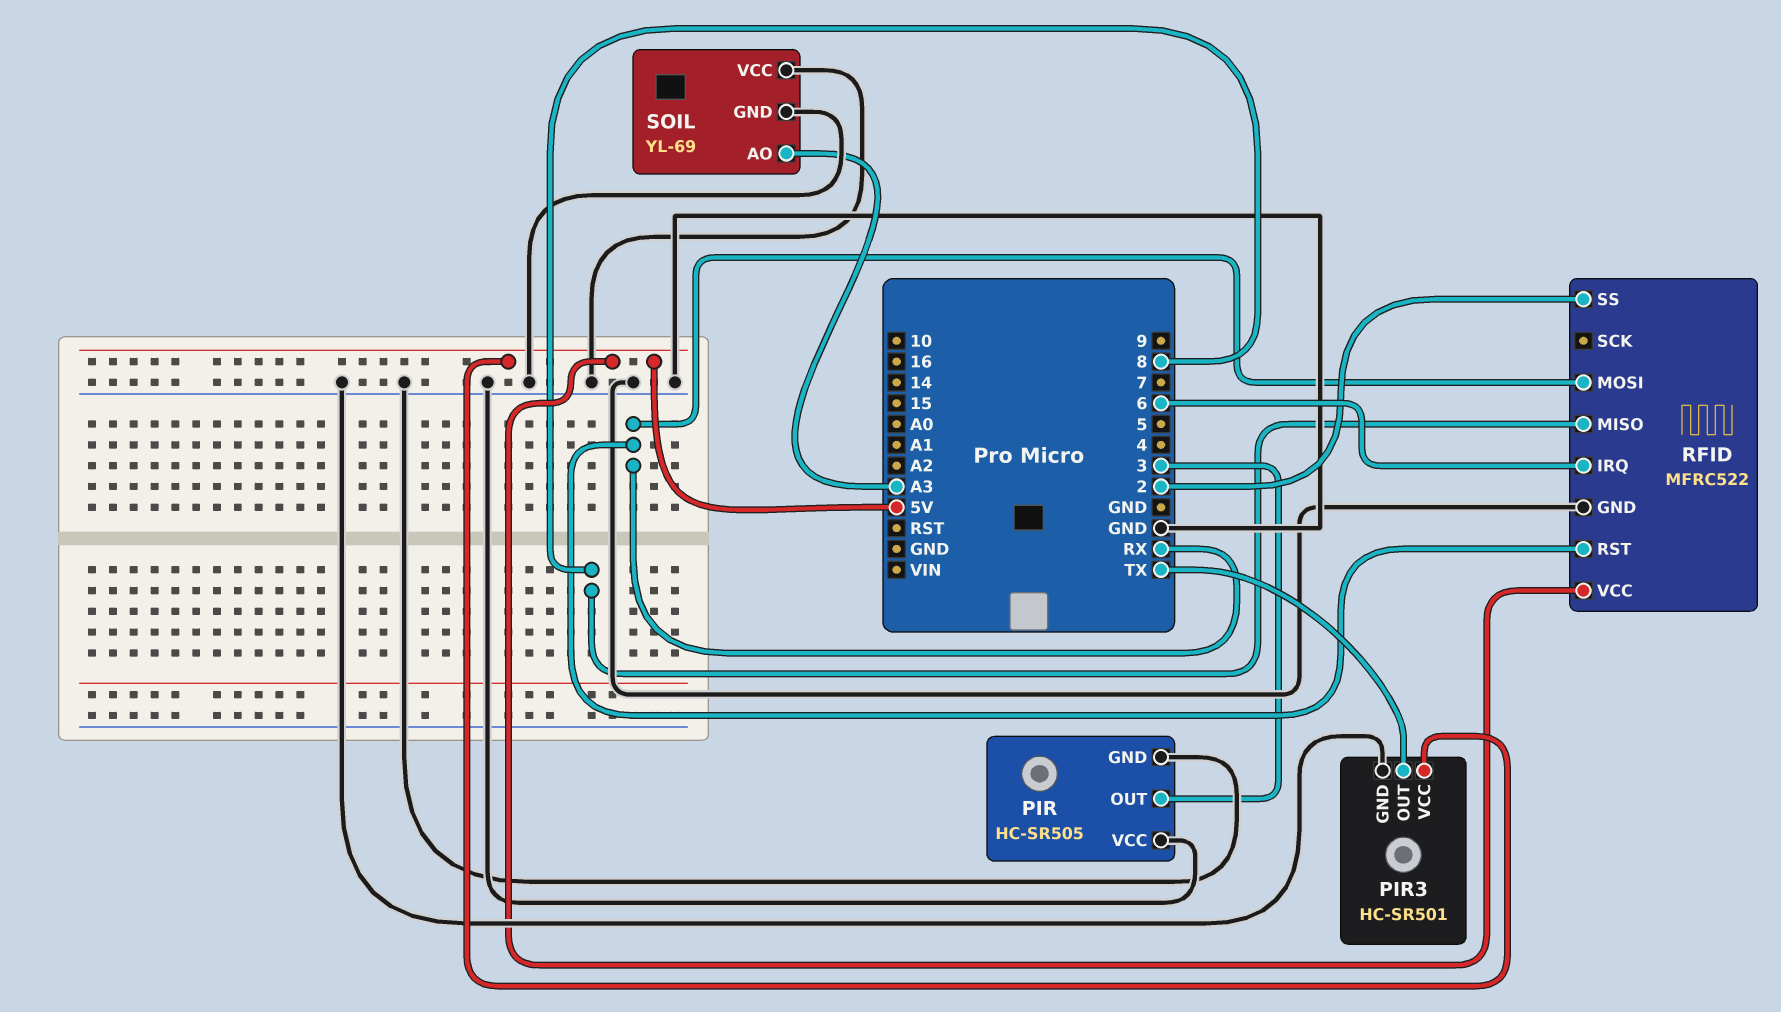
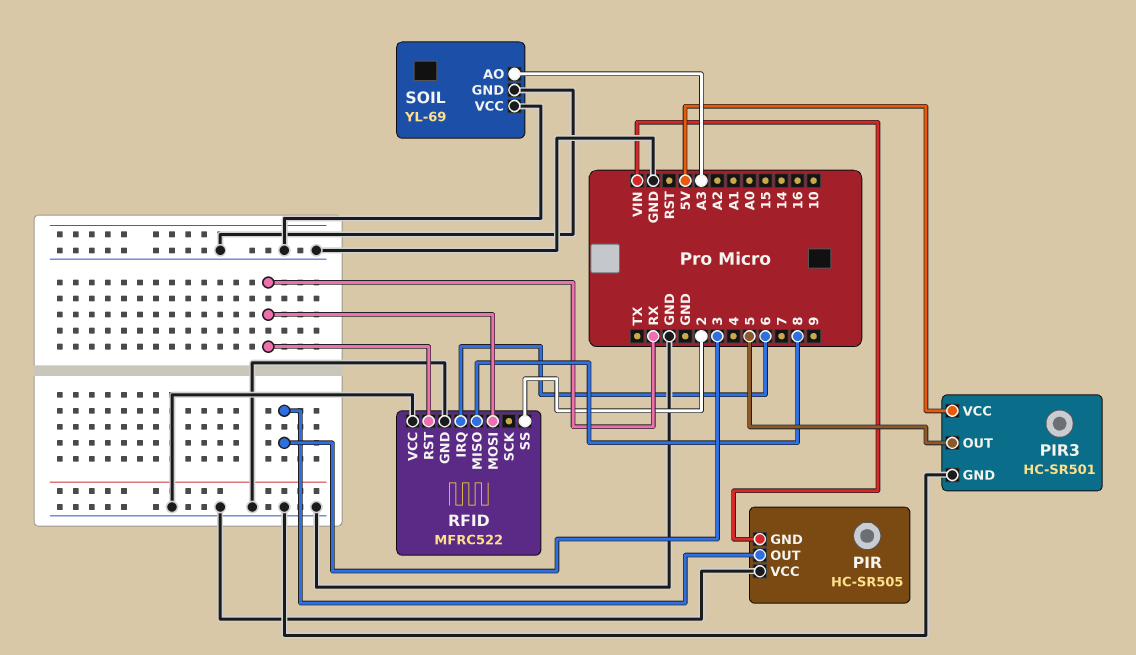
PIR pin GND: GND -> VIN
PIR3 pin OUT: TX -> 5
RFID pin VCC: 5V -> GND

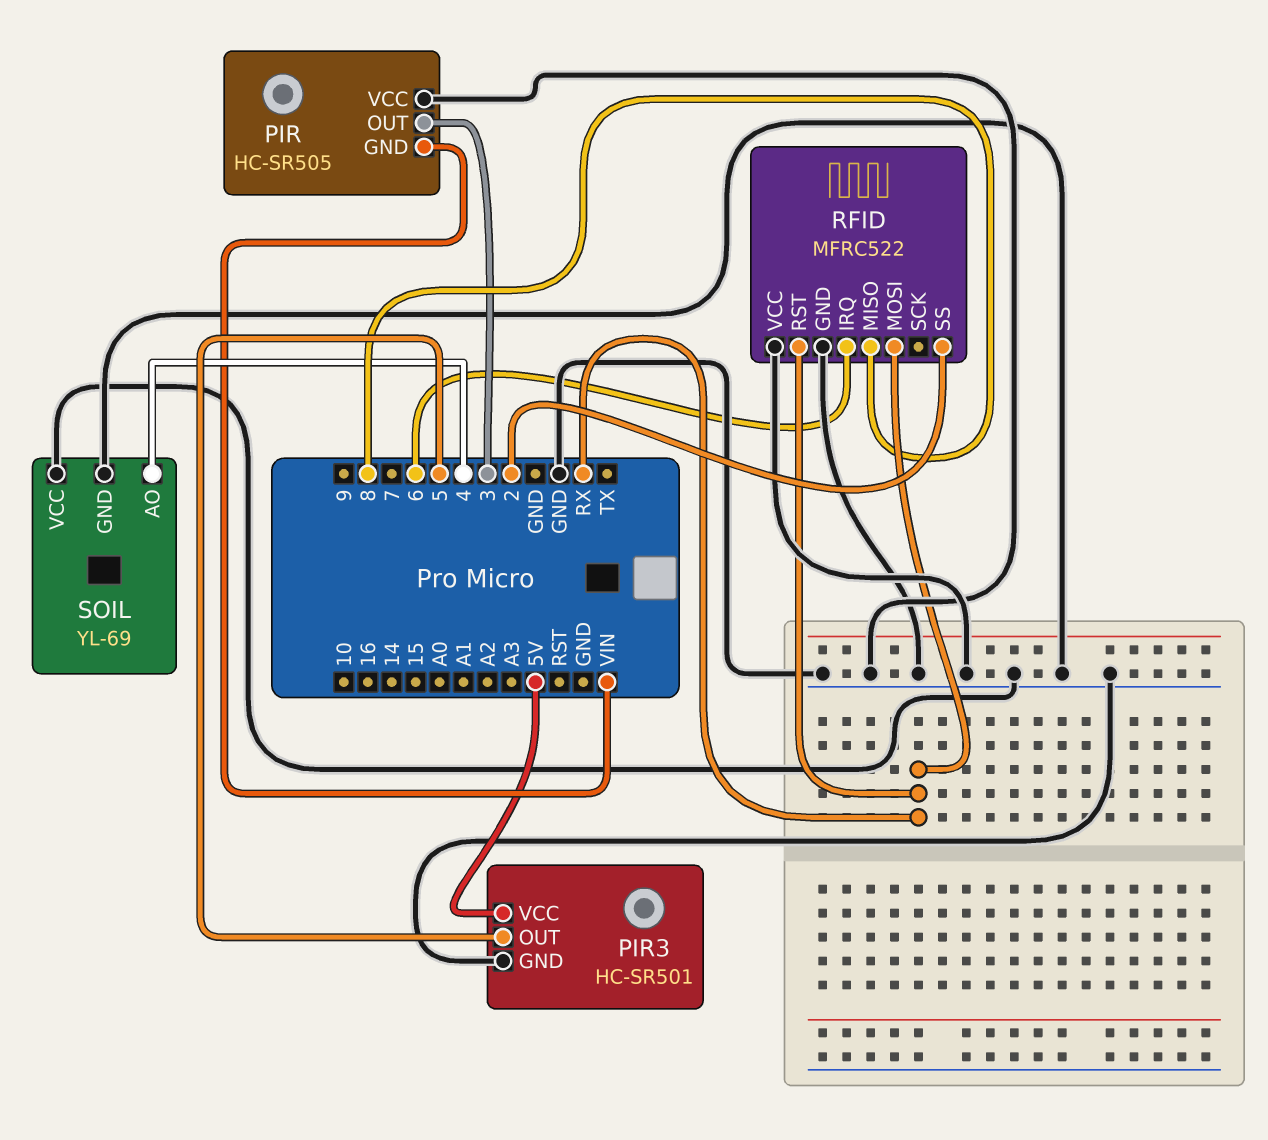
SOIL pin AO: A3 -> 4

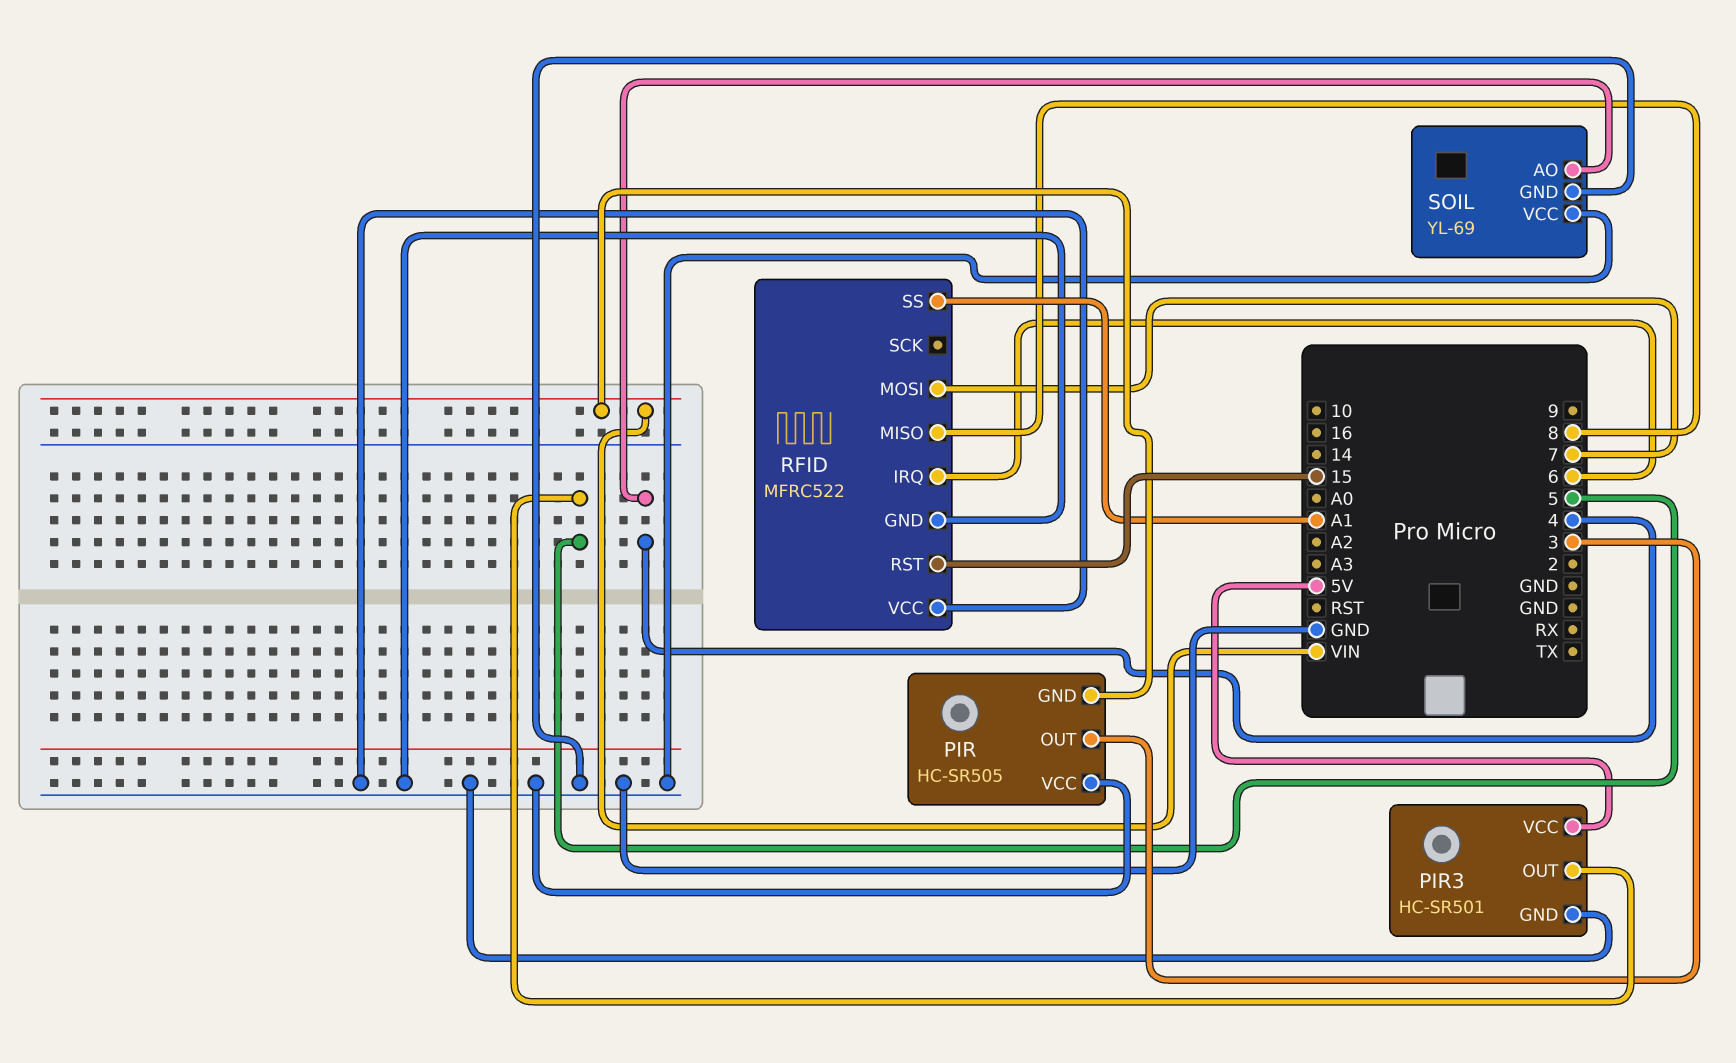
RFID pin MOSI: RX -> 7
RFID pin RST: RX -> 15
RFID pin SS: 2 -> A1

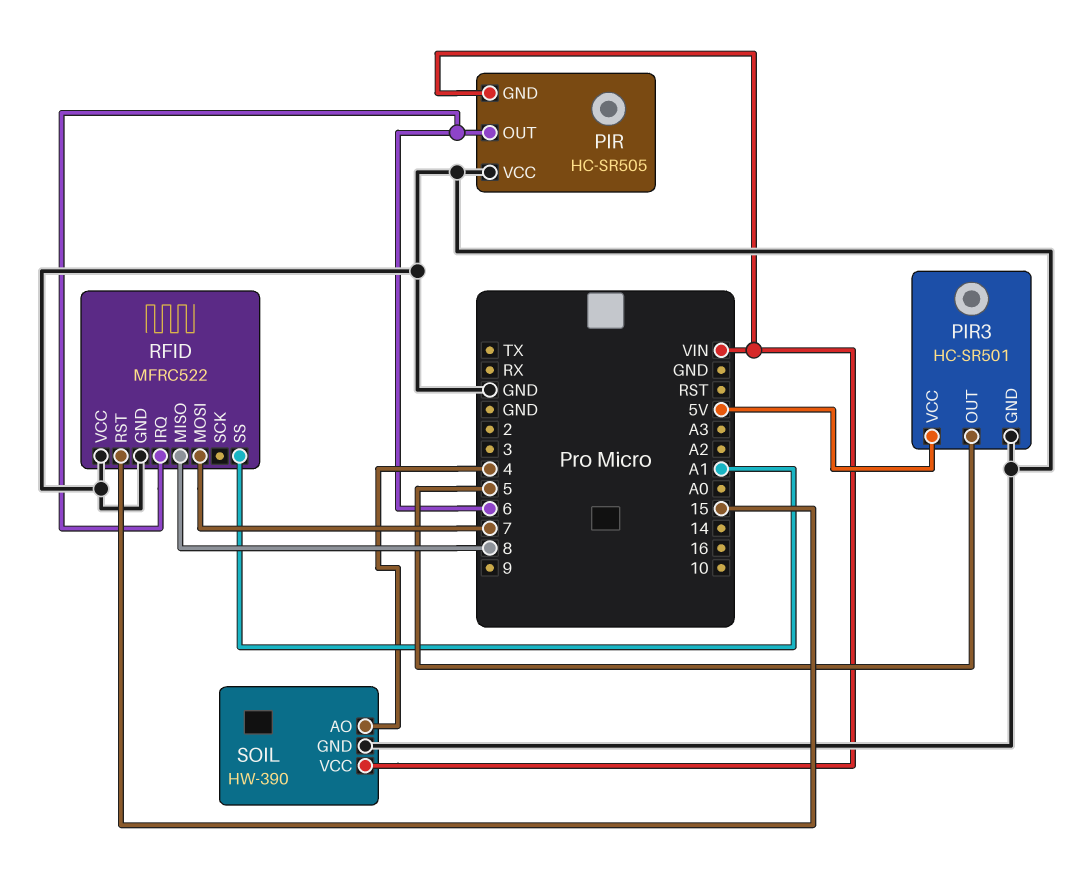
PIR pin OUT: 3 -> 6
SOIL: YL-69 -> HW-390
SOIL pin VCC: GND -> VIN

